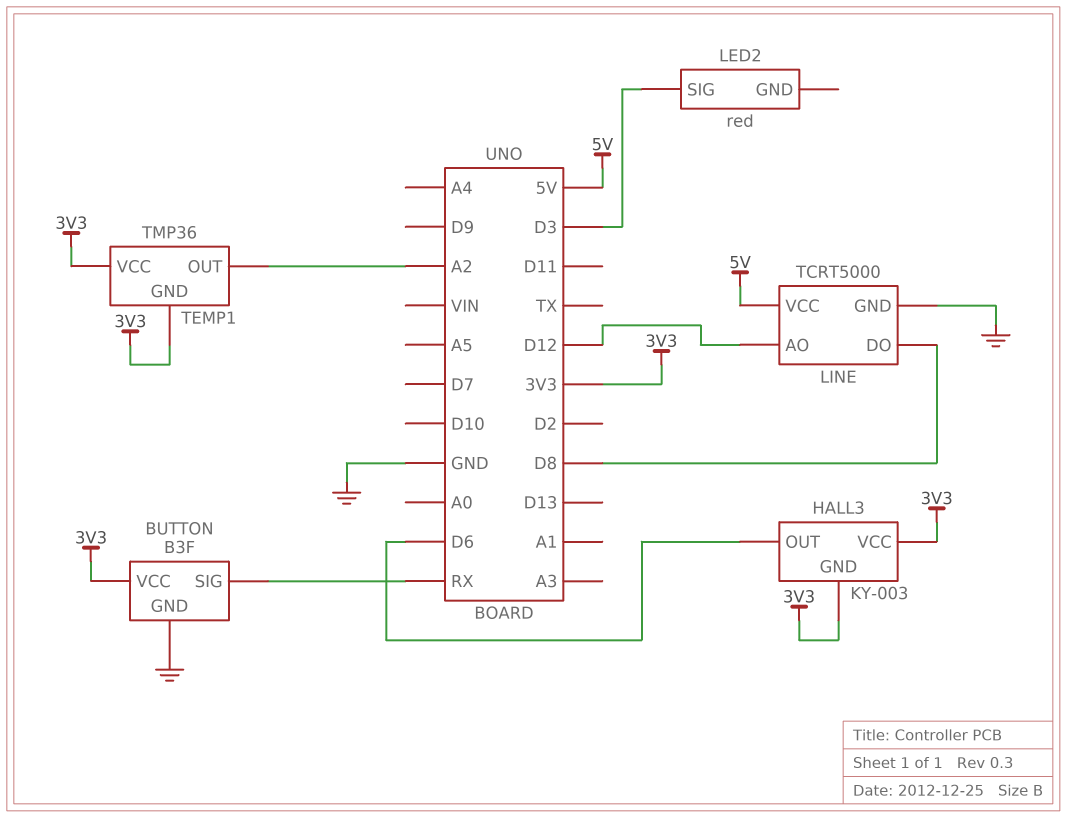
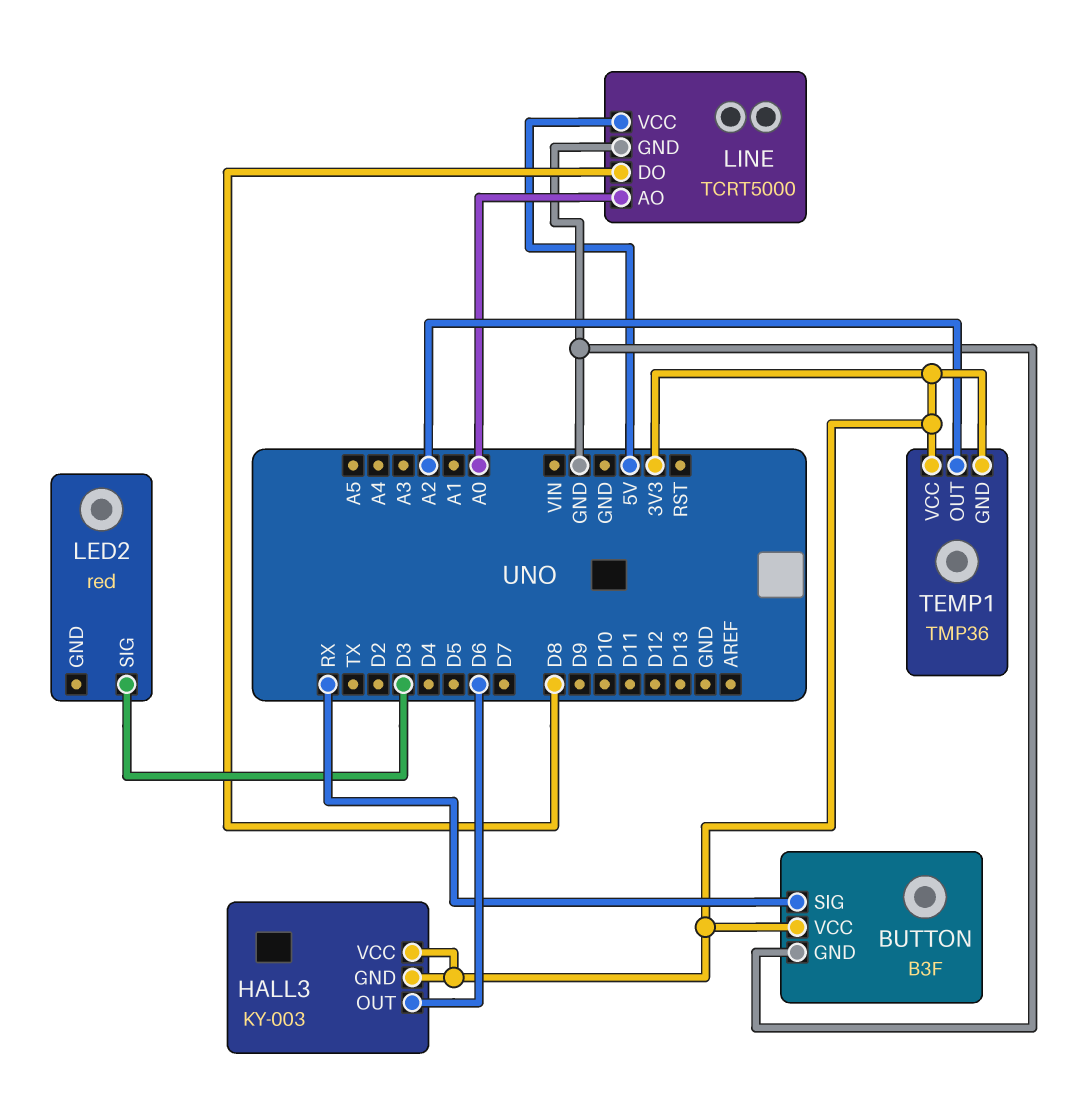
LINE pin AO: D12 -> A0

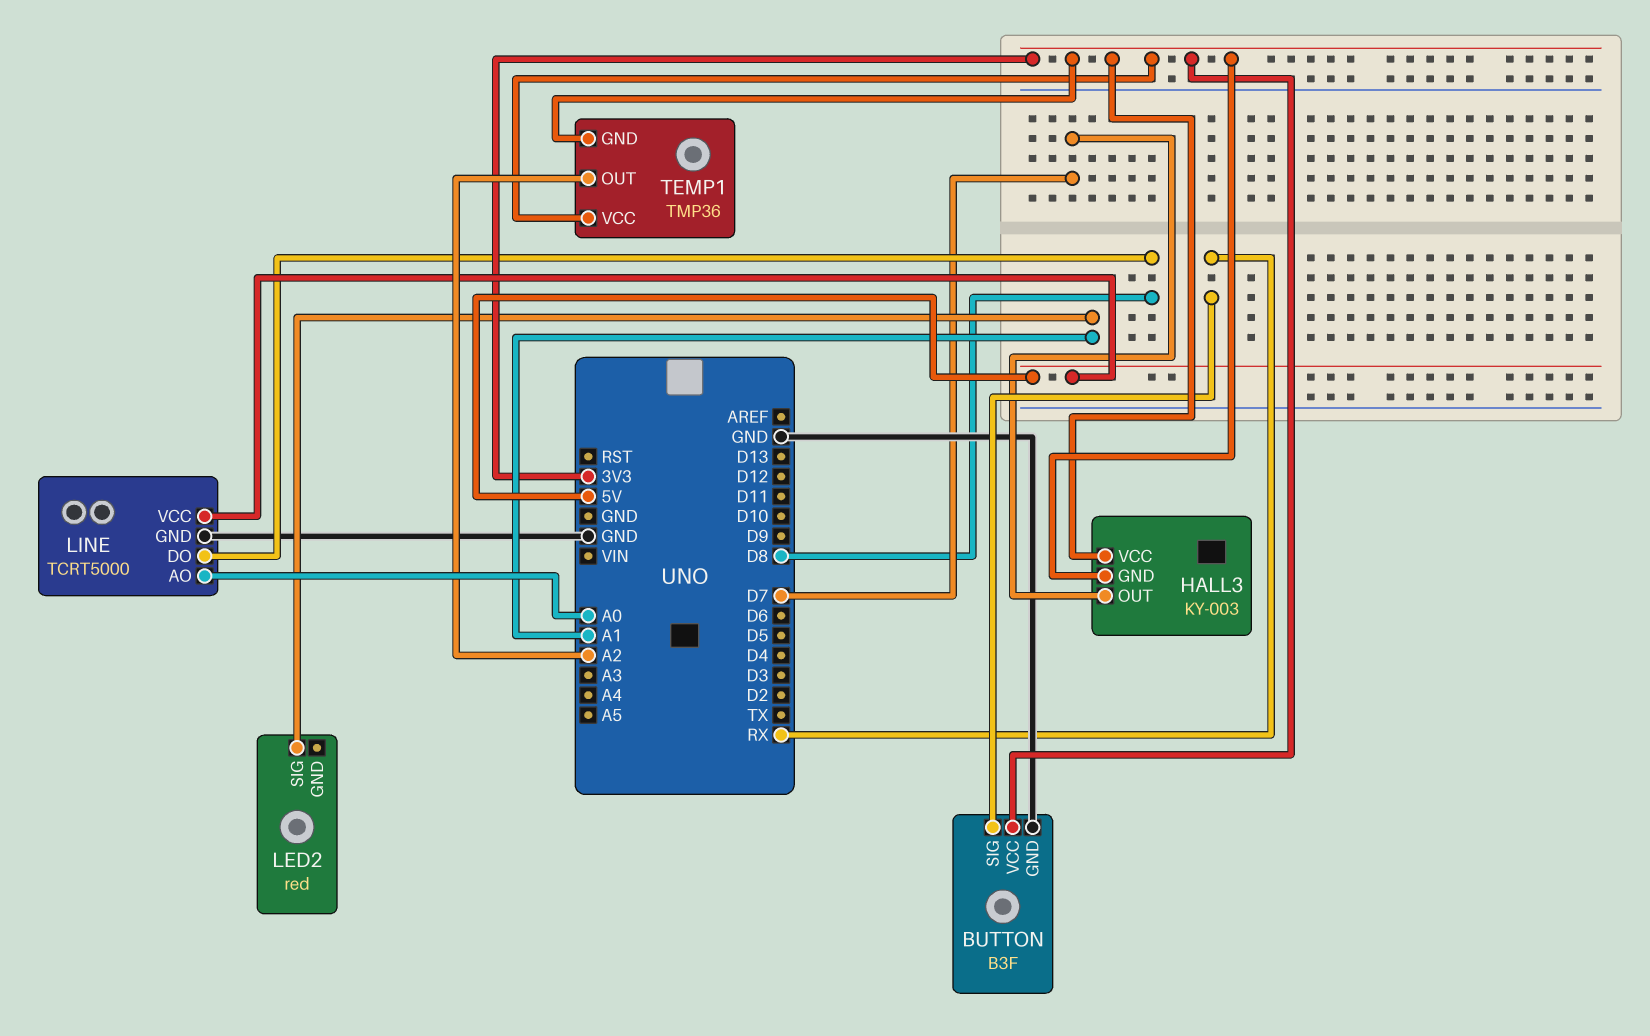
HALL3 pin OUT: D6 -> D7
LED2 pin SIG: D3 -> A1

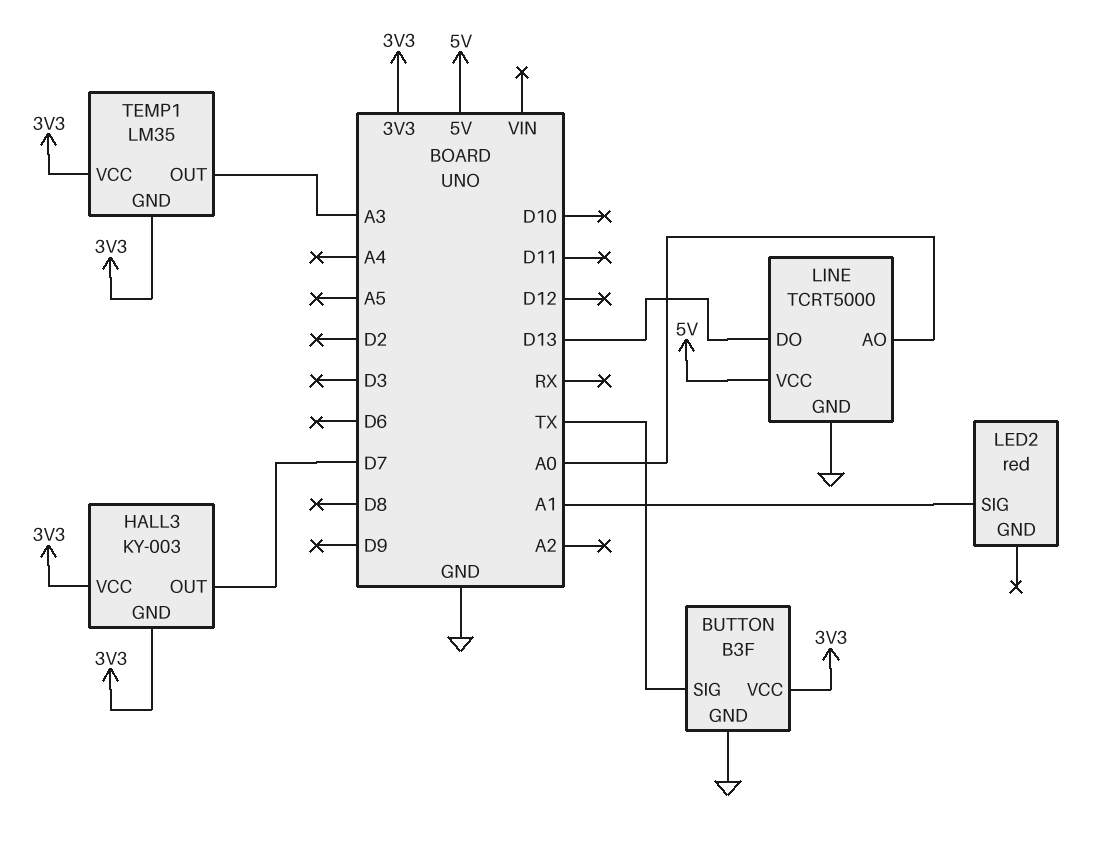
BUTTON pin SIG: RX -> TX
LINE pin DO: D8 -> D13
TEMP1: TMP36 -> LM35
TEMP1 pin OUT: A2 -> A3

